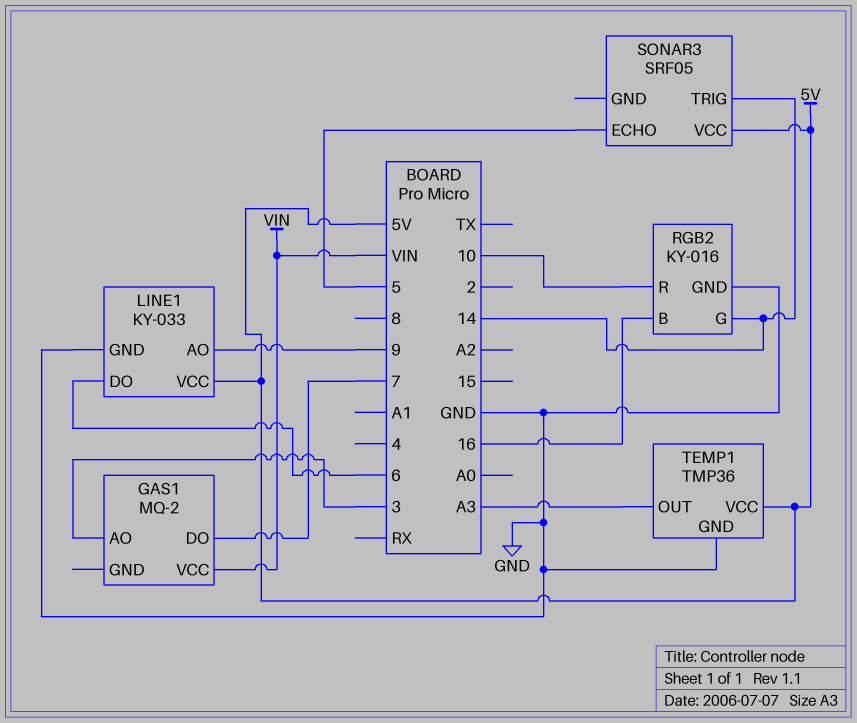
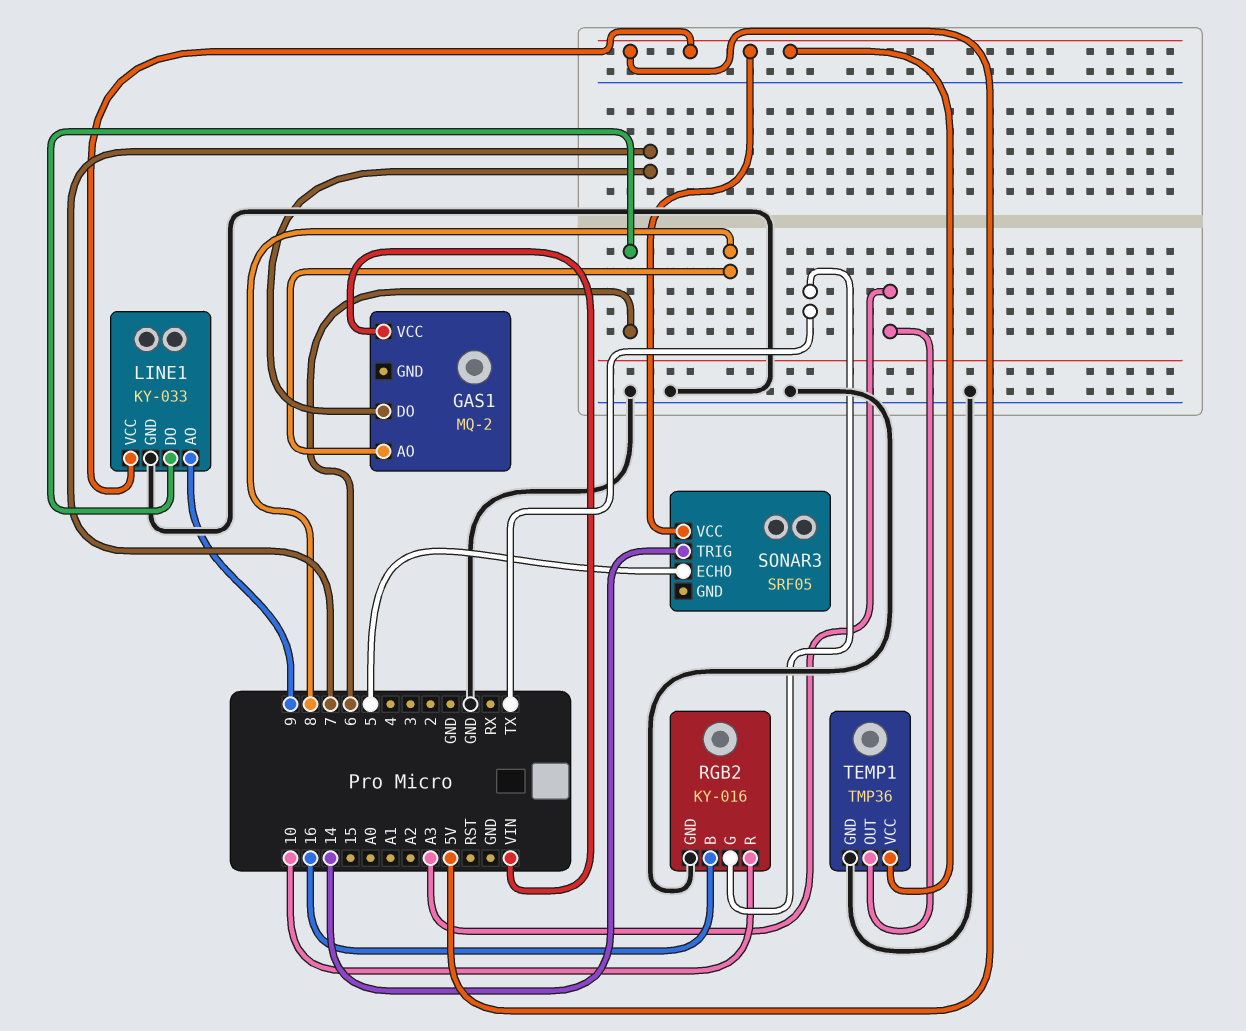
GAS1 pin AO: 3 -> 8
RGB2 pin G: 14 -> TX

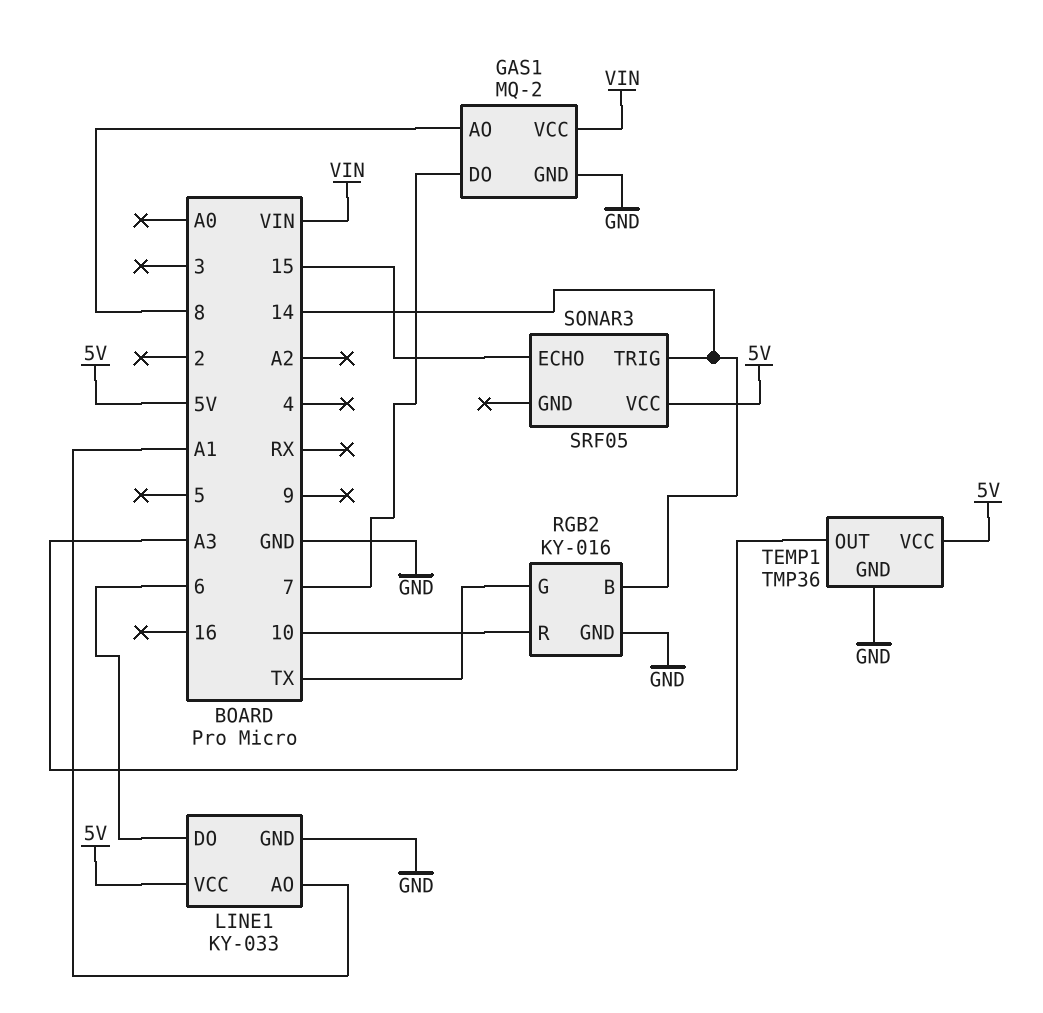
GAS1 pin GND: none -> GND
LINE1 pin AO: 9 -> A1
RGB2 pin B: 16 -> 14
SONAR3 pin ECHO: 5 -> 15

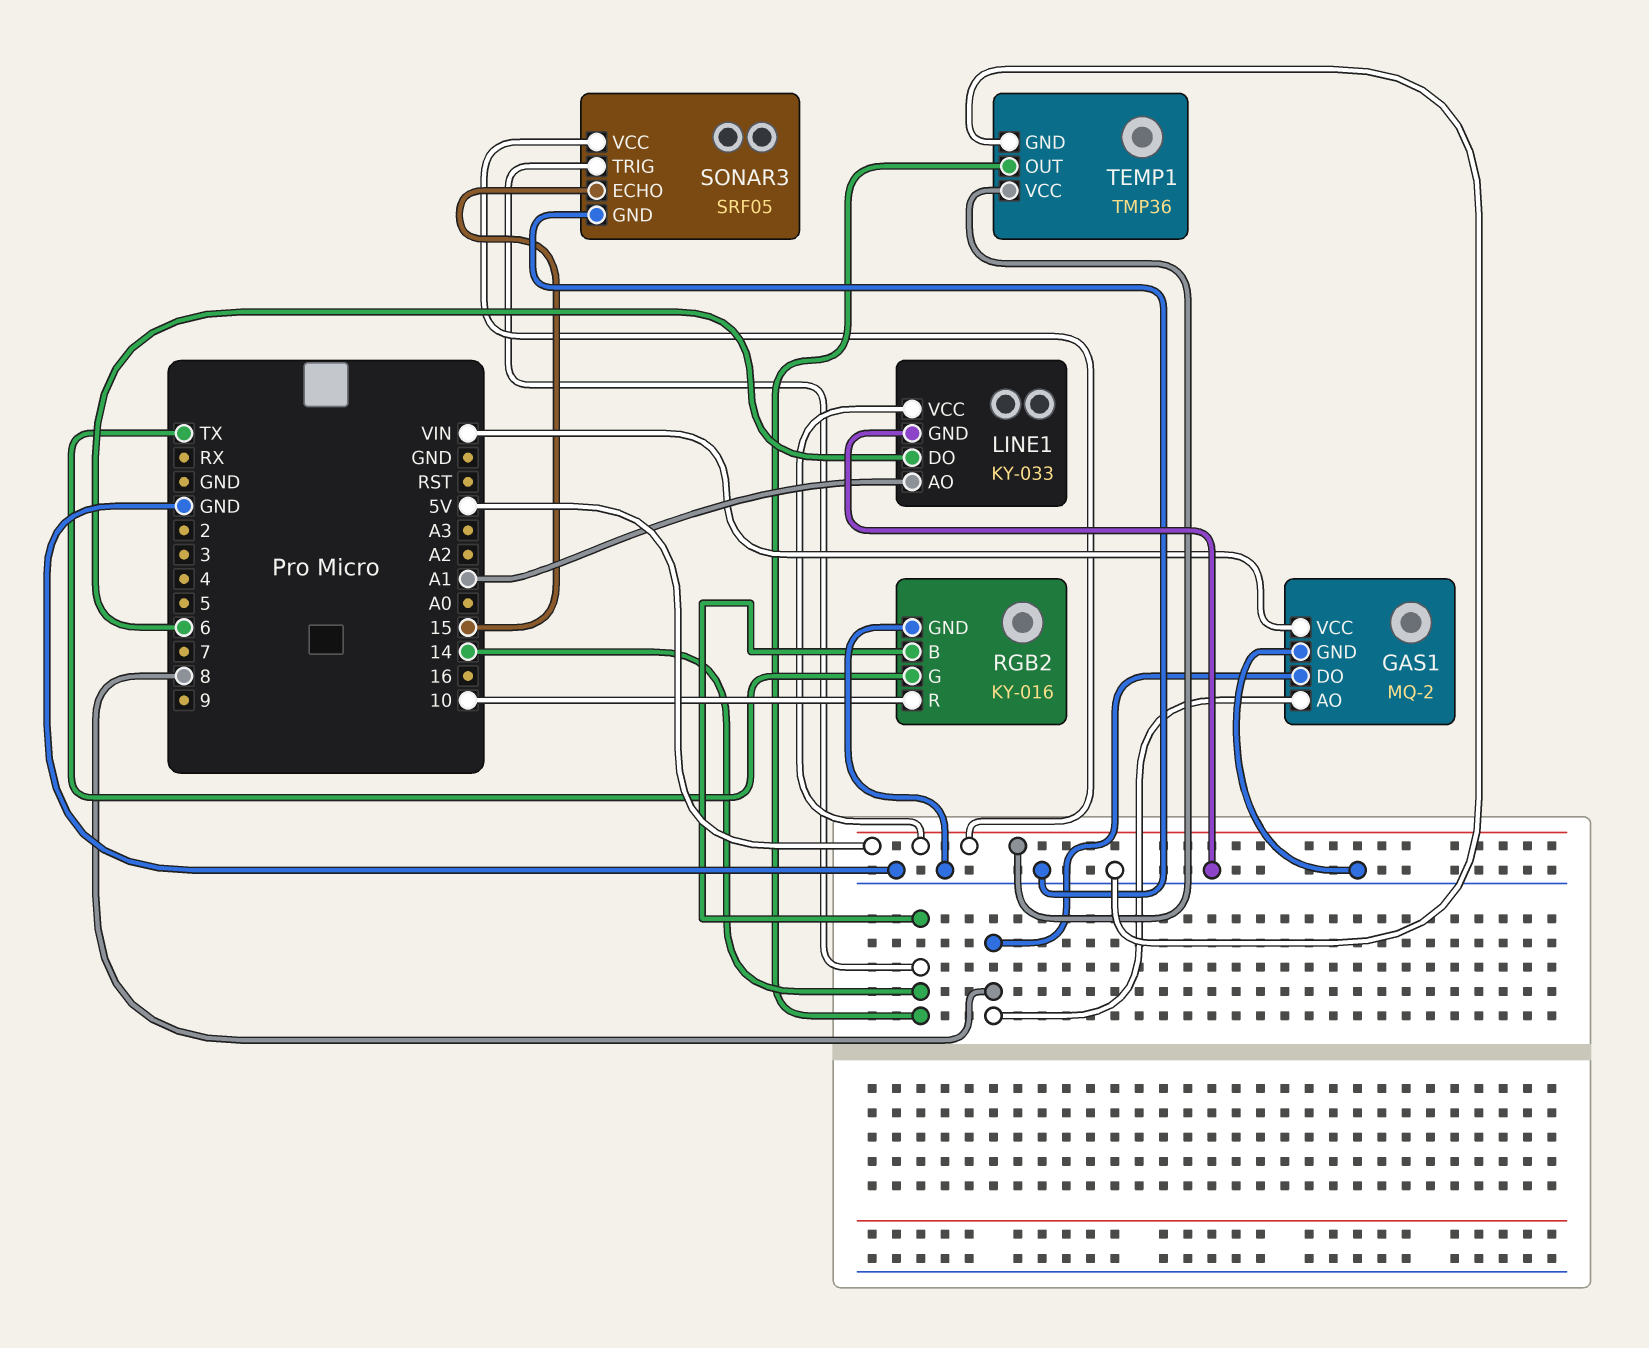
GAS1 pin DO: 7 -> 8
SONAR3 pin GND: none -> GND
TEMP1 pin OUT: A3 -> 14

